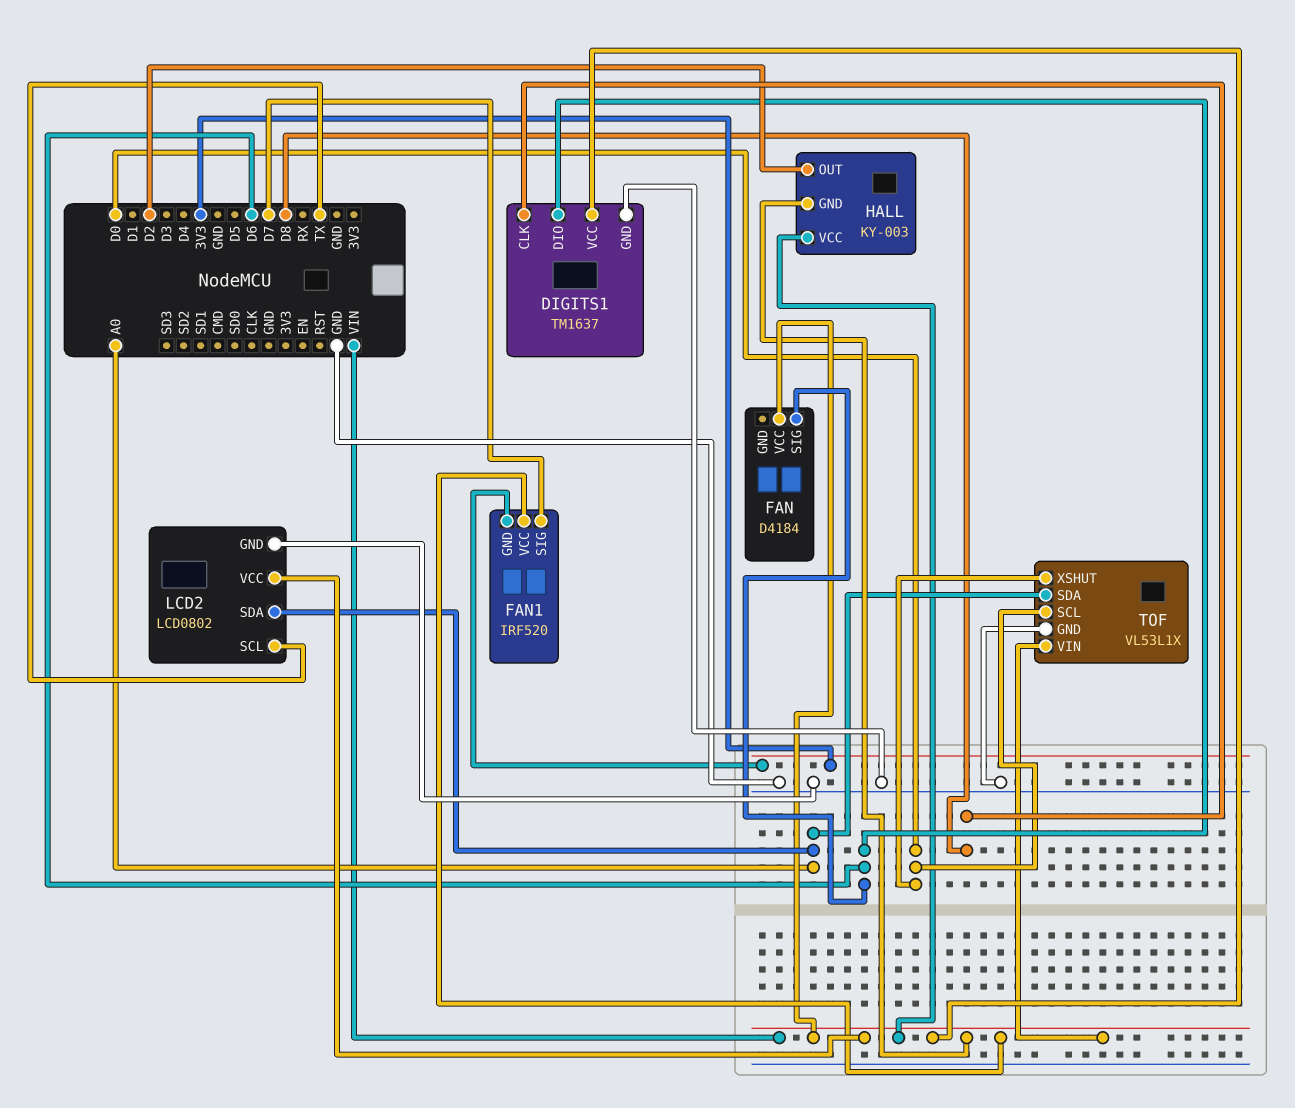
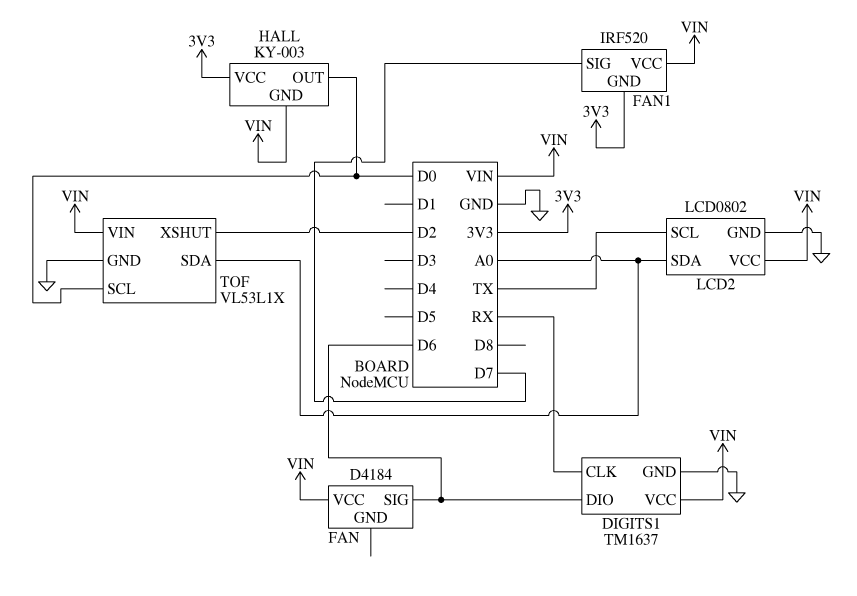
DIGITS1 pin CLK: D8 -> RX
HALL pin OUT: D2 -> D0
HALL pin VCC: VIN -> 3V3
TOF pin XSHUT: D0 -> D2

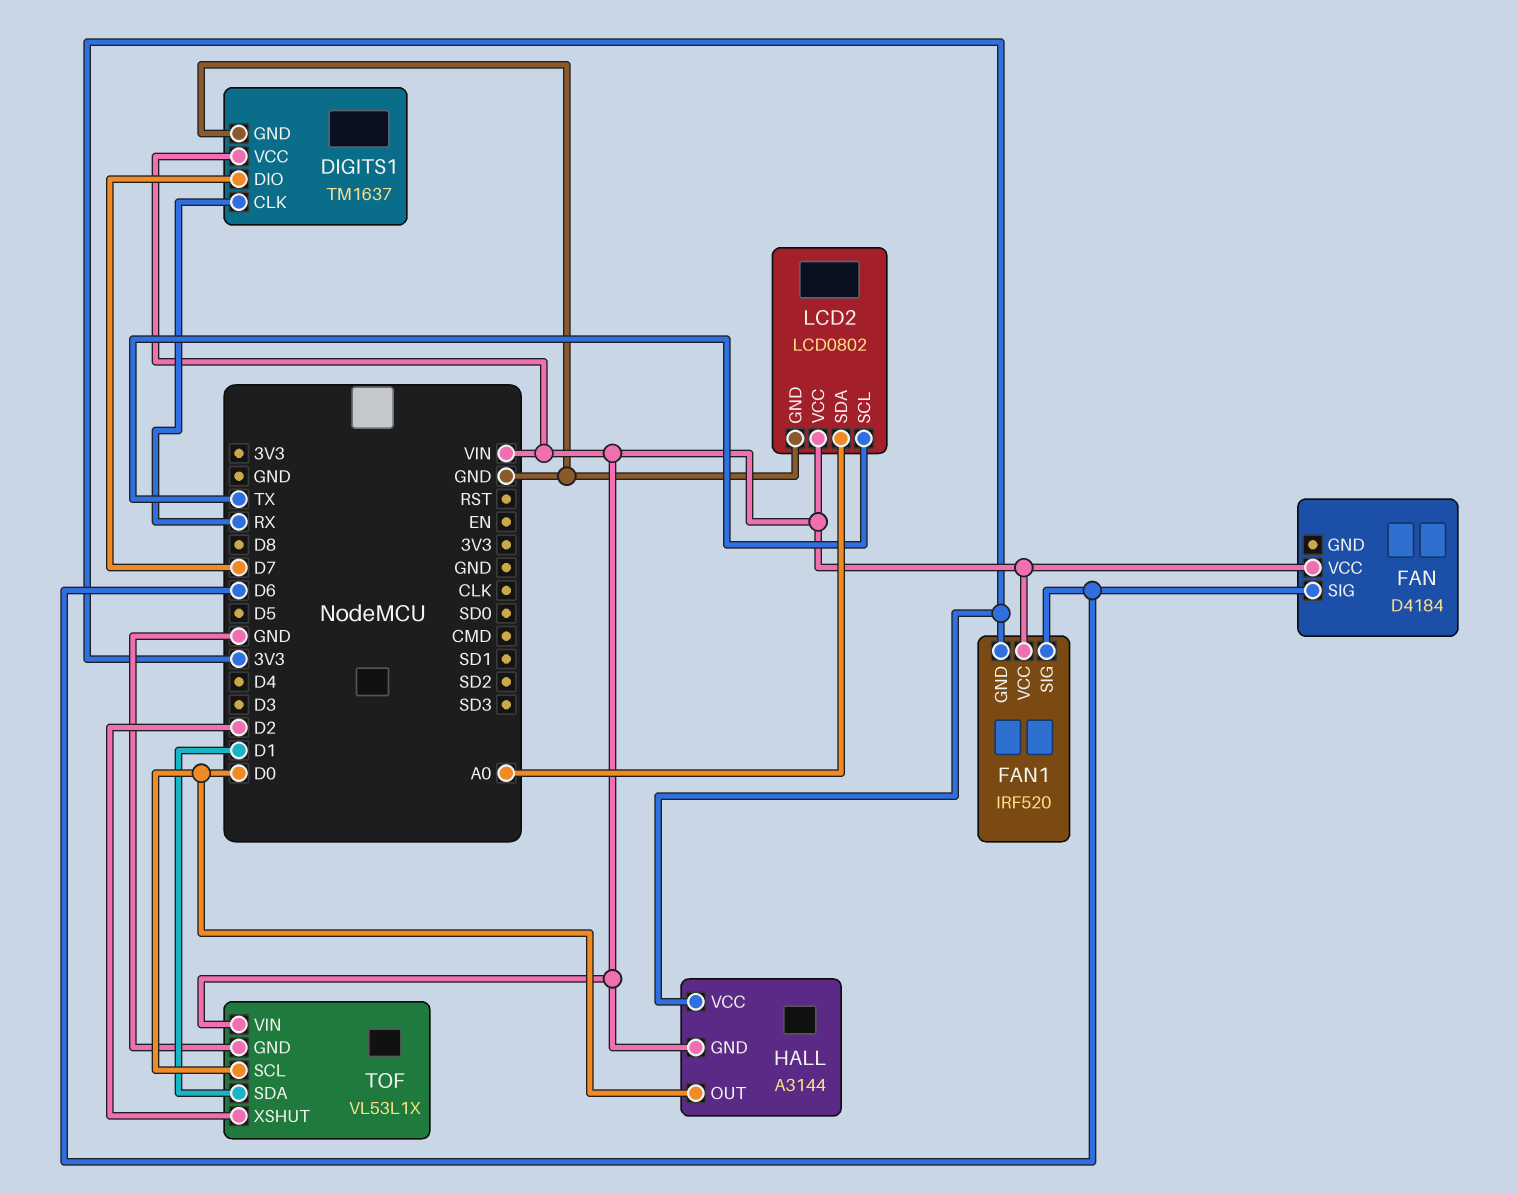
DIGITS1 pin DIO: D6 -> D7
FAN1 pin SIG: D7 -> D6
HALL: KY-003 -> A3144
TOF pin SDA: A0 -> D1

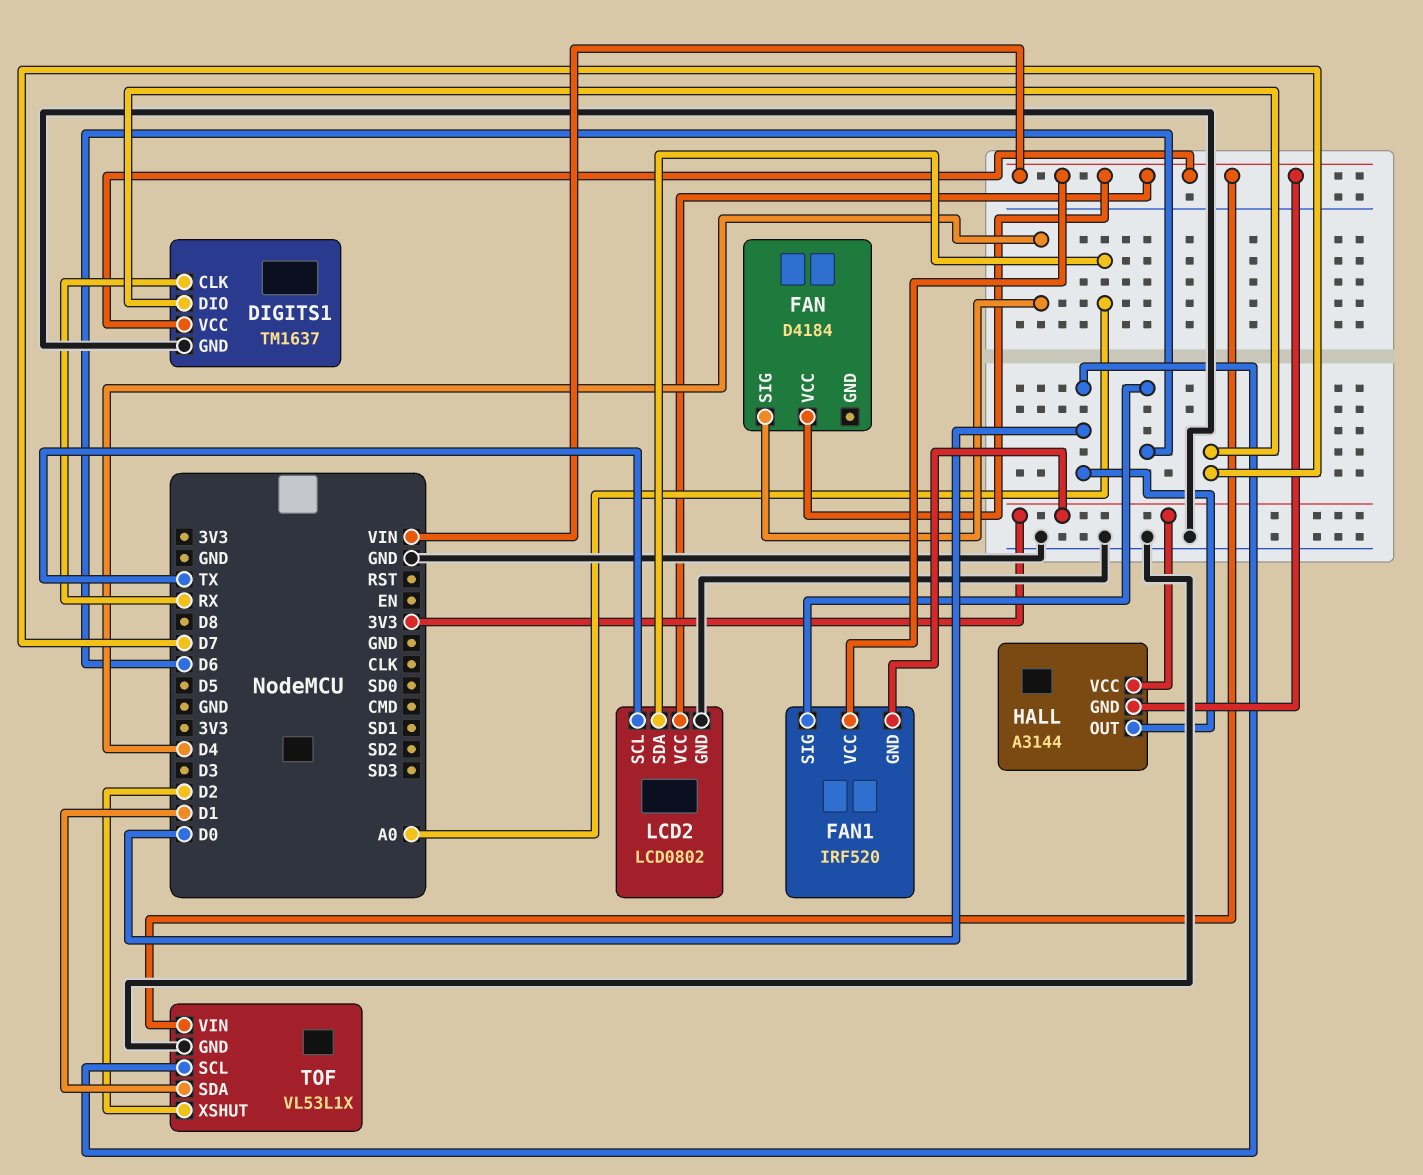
FAN pin SIG: D6 -> D4

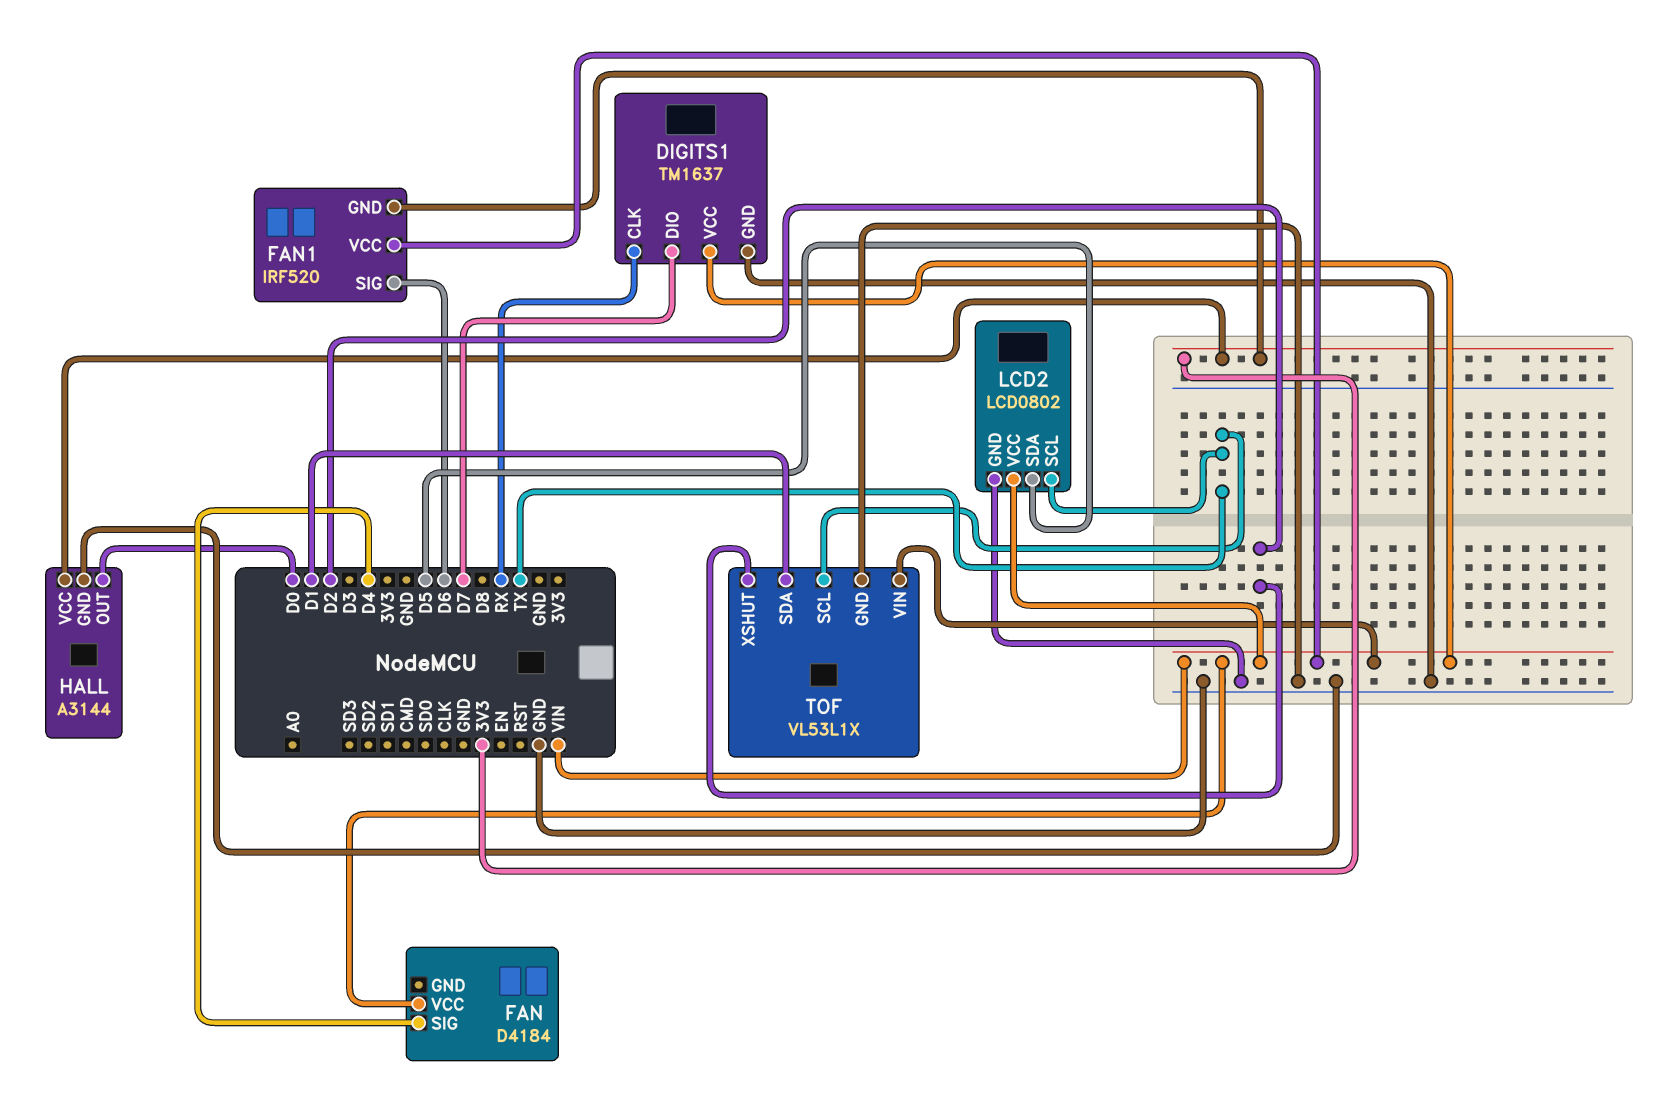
HALL pin GND: VIN -> GND
LCD2 pin SDA: A0 -> D5
TOF pin SCL: D0 -> TX

